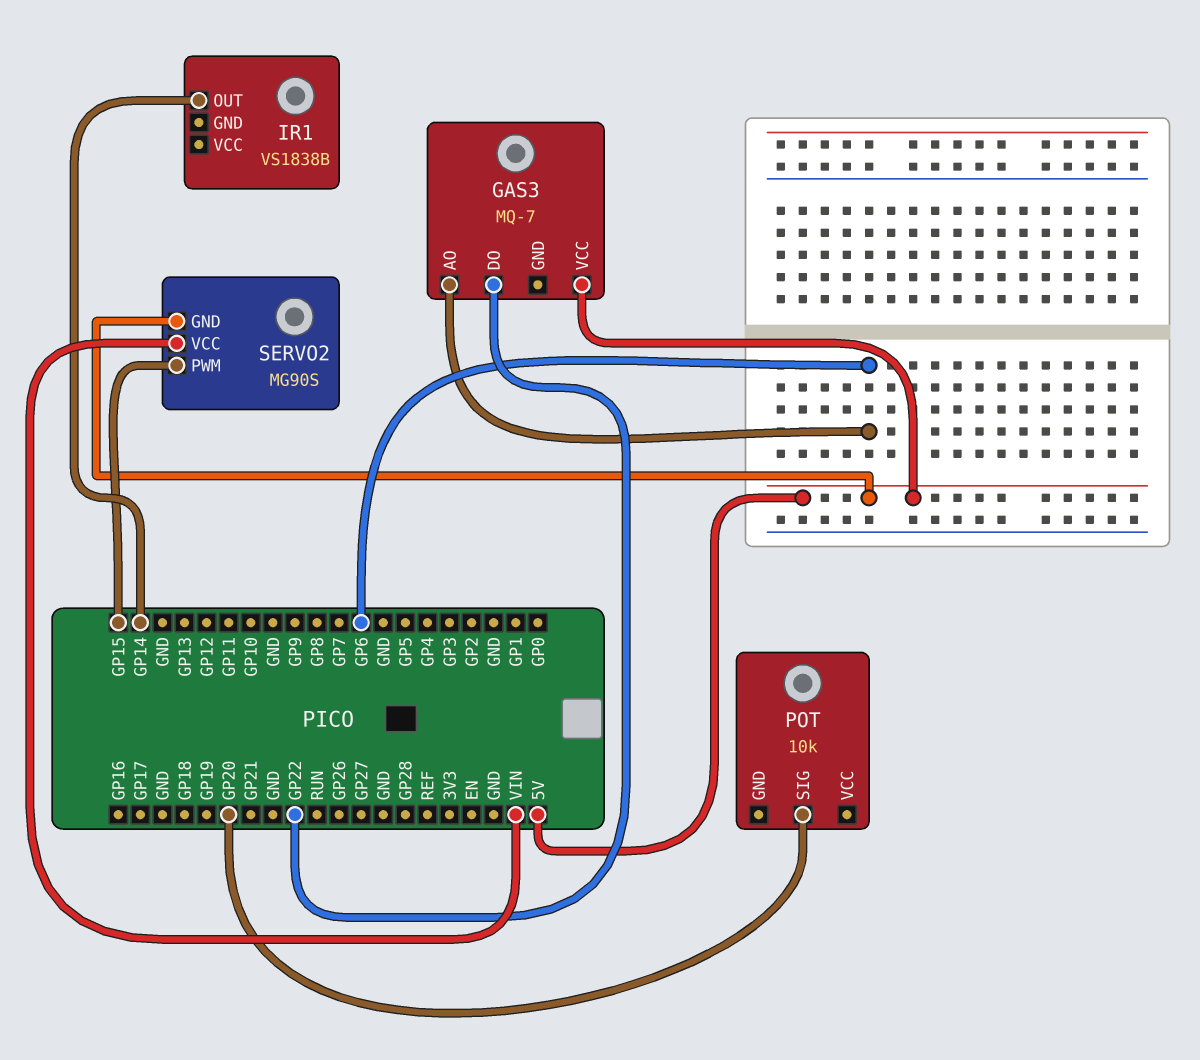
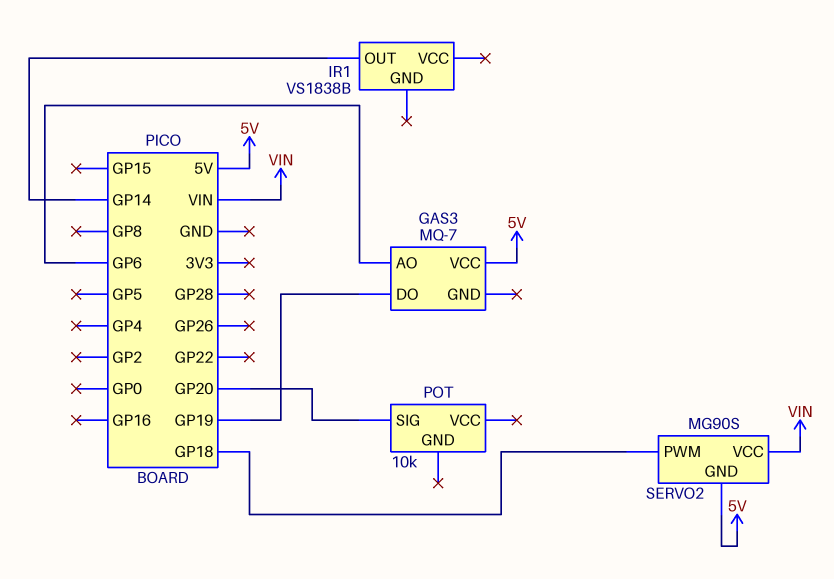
GAS3 pin DO: GP22 -> GP19
SERVO2 pin PWM: GP15 -> GP18

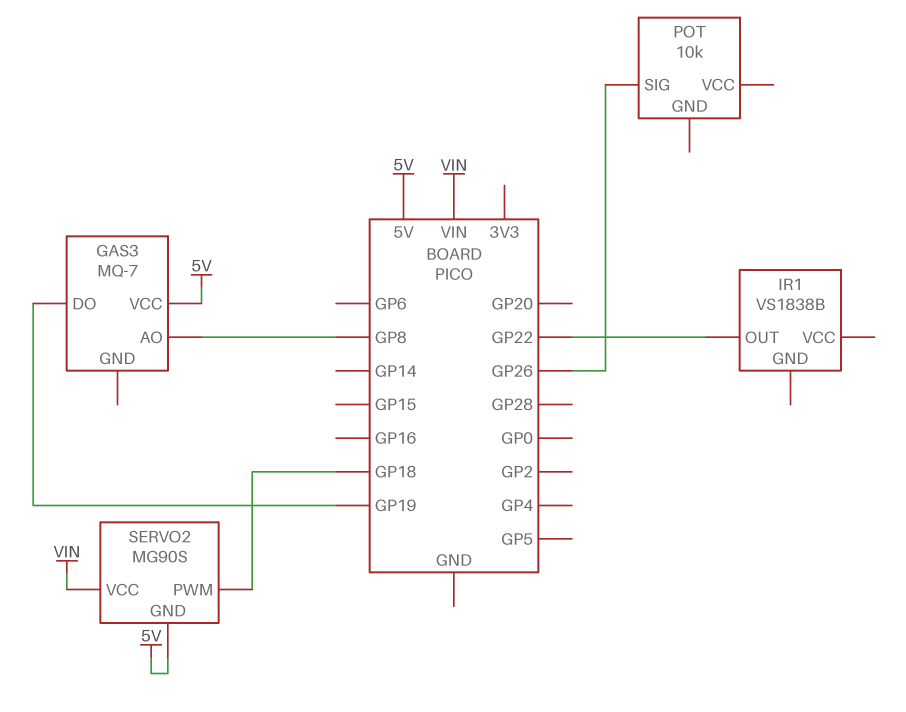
GAS3 pin AO: GP6 -> GP8
IR1 pin OUT: GP14 -> GP22
POT pin SIG: GP20 -> GP26

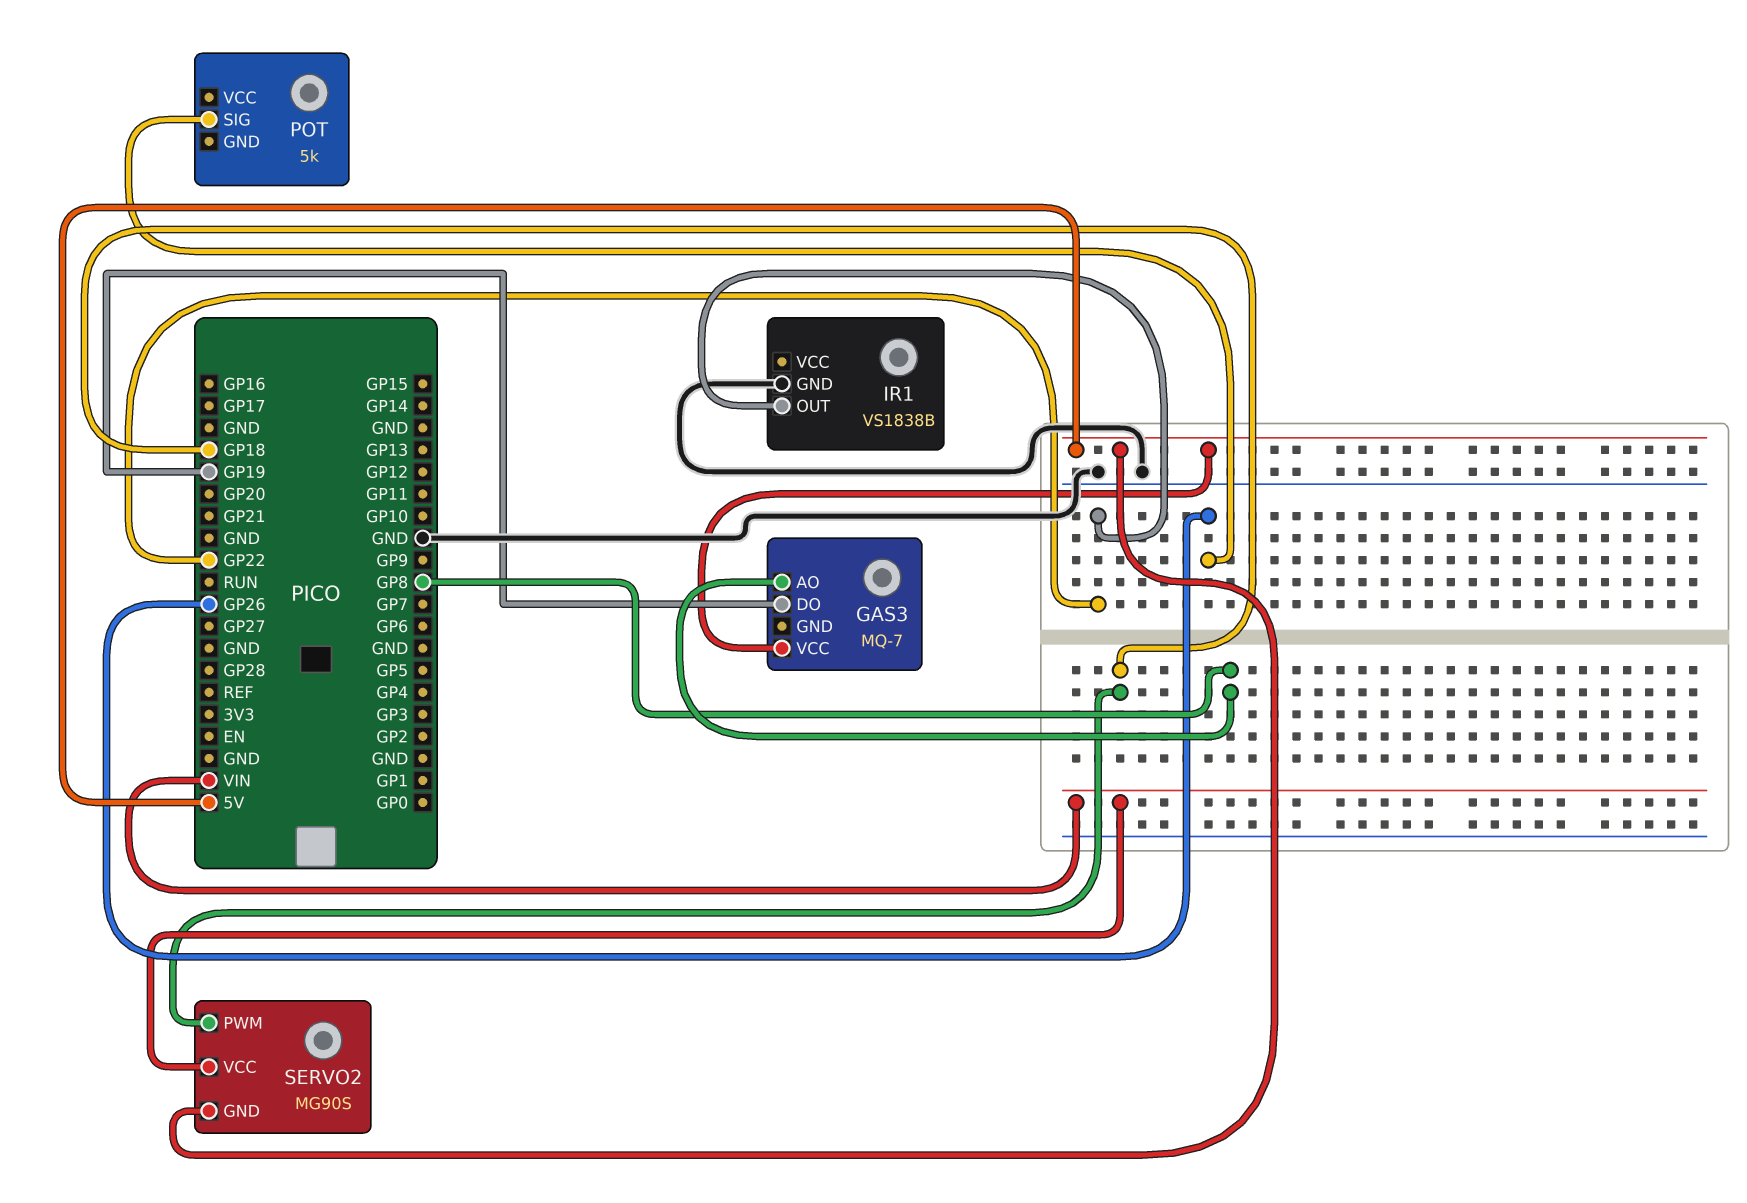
IR1 pin GND: none -> GND
POT: 10k -> 5k

